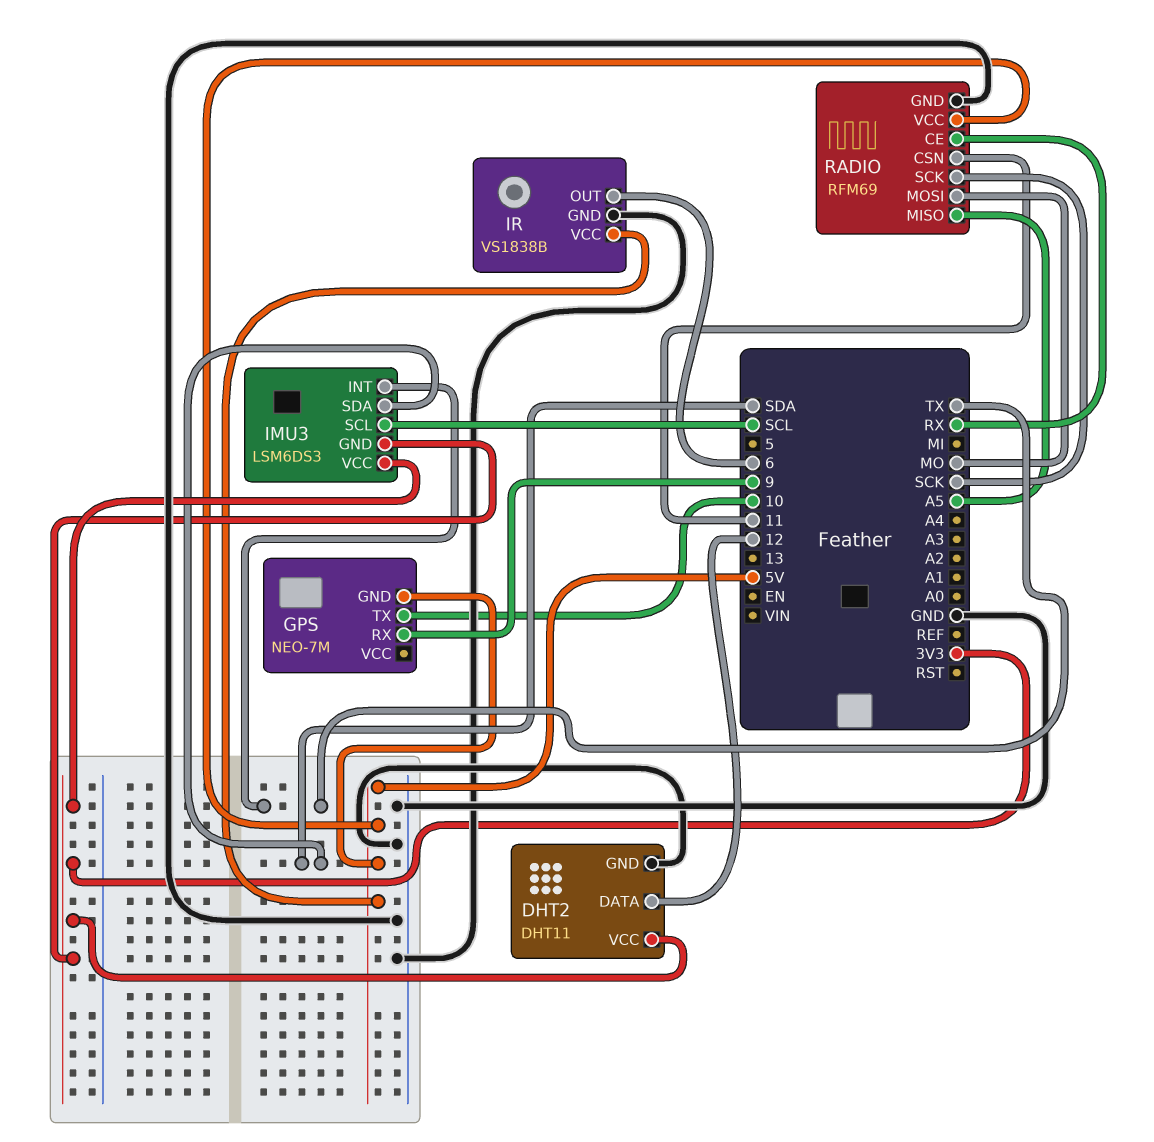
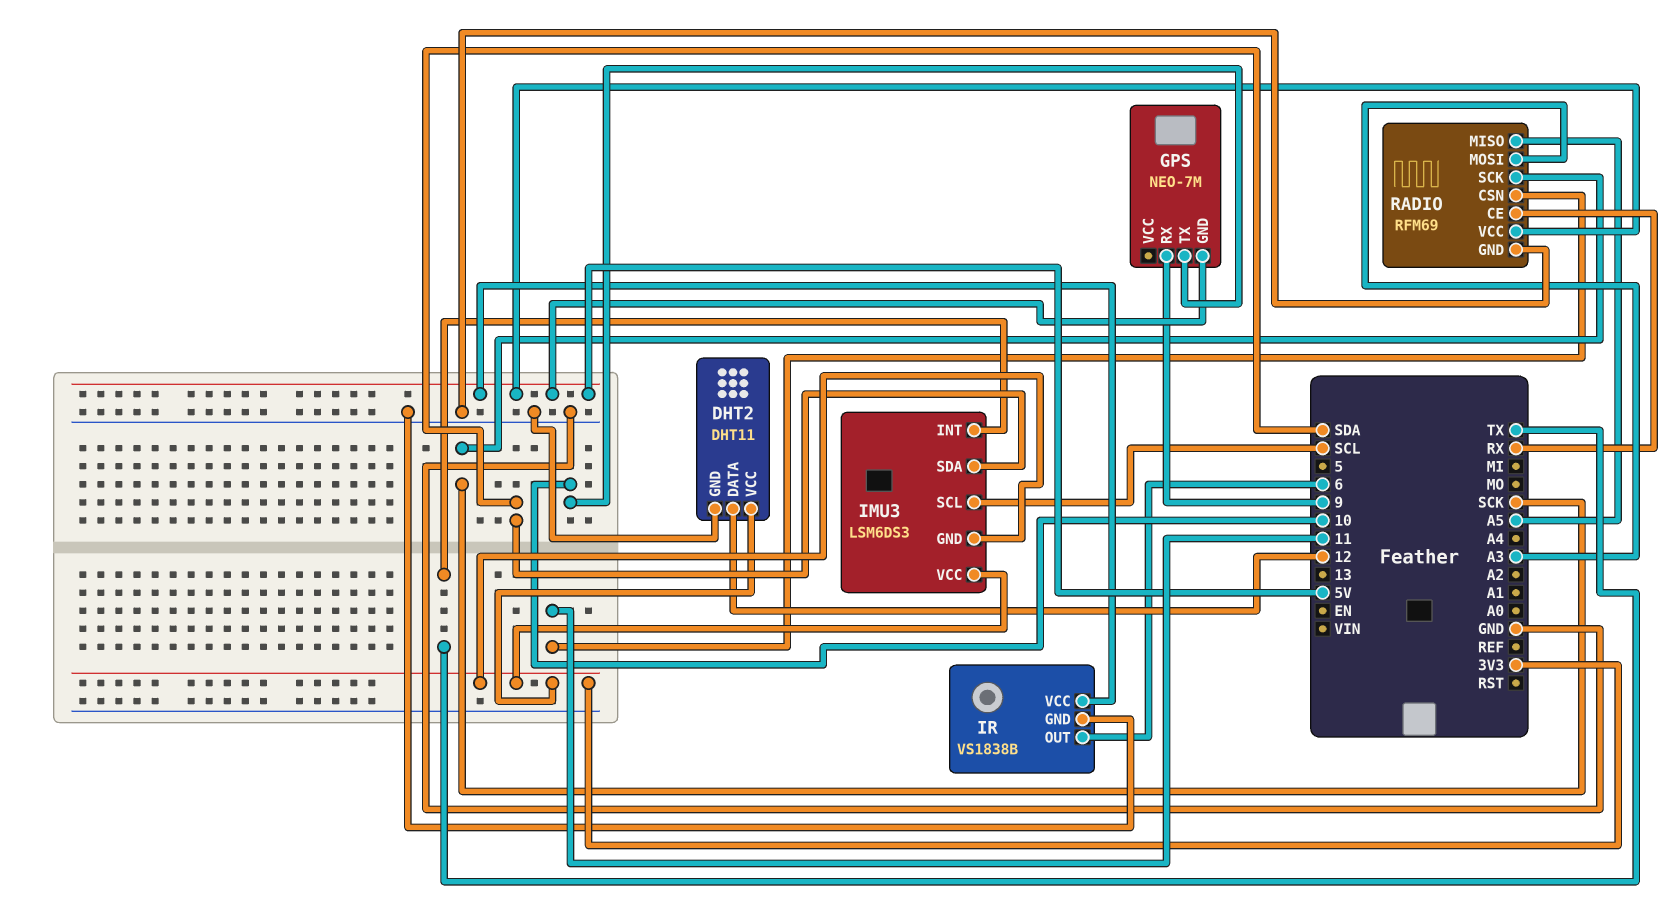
RADIO pin MOSI: MO -> A3

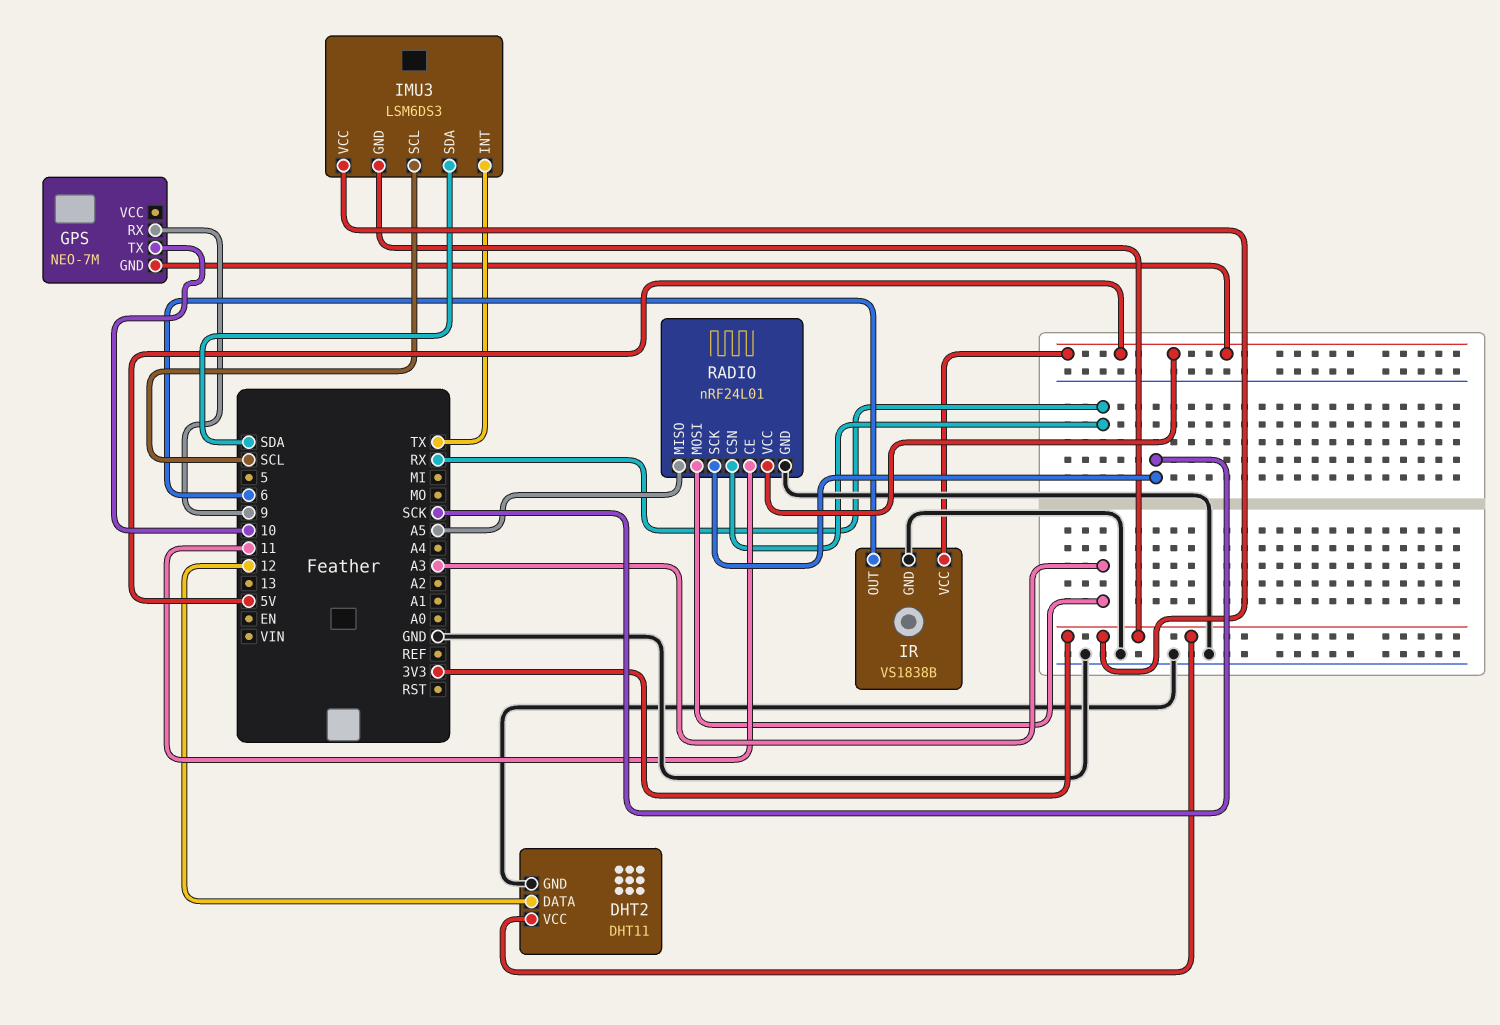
RADIO: RFM69 -> nRF24L01
RADIO pin CE: RX -> 11
RADIO pin CSN: 11 -> RX

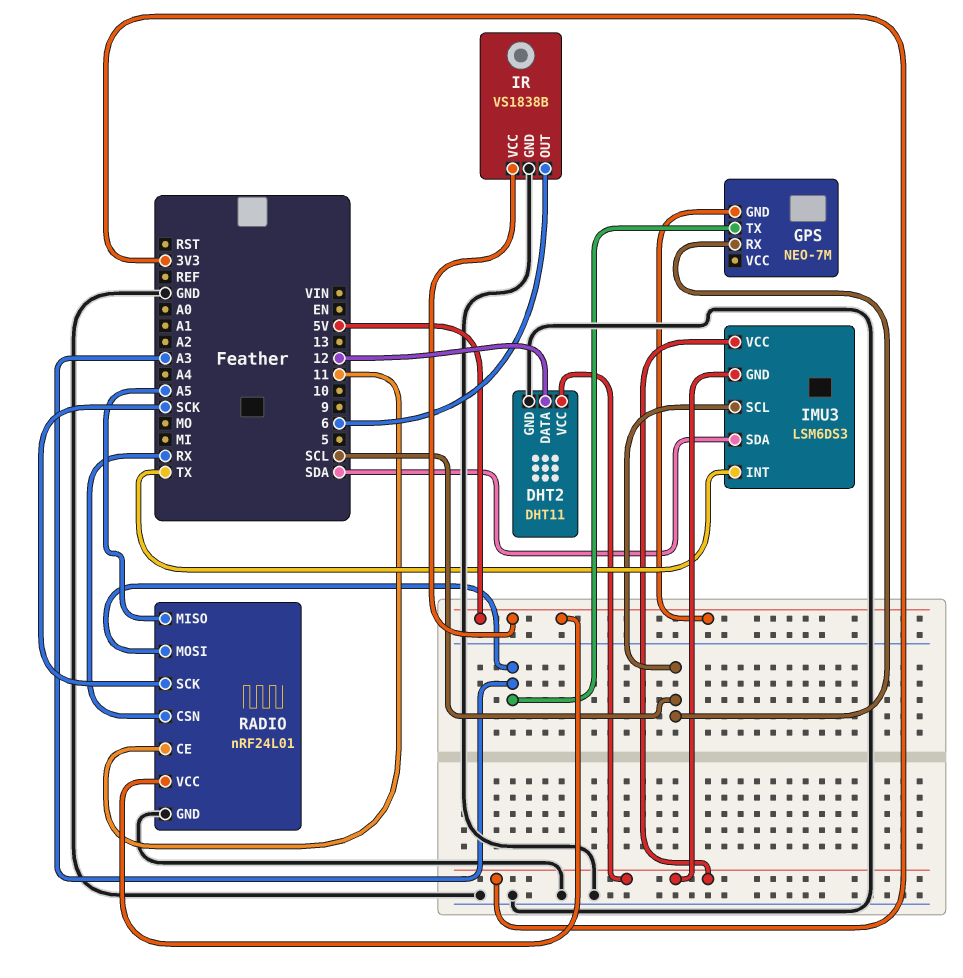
GPS pin RX: 9 -> SCL
GPS pin TX: 10 -> A3

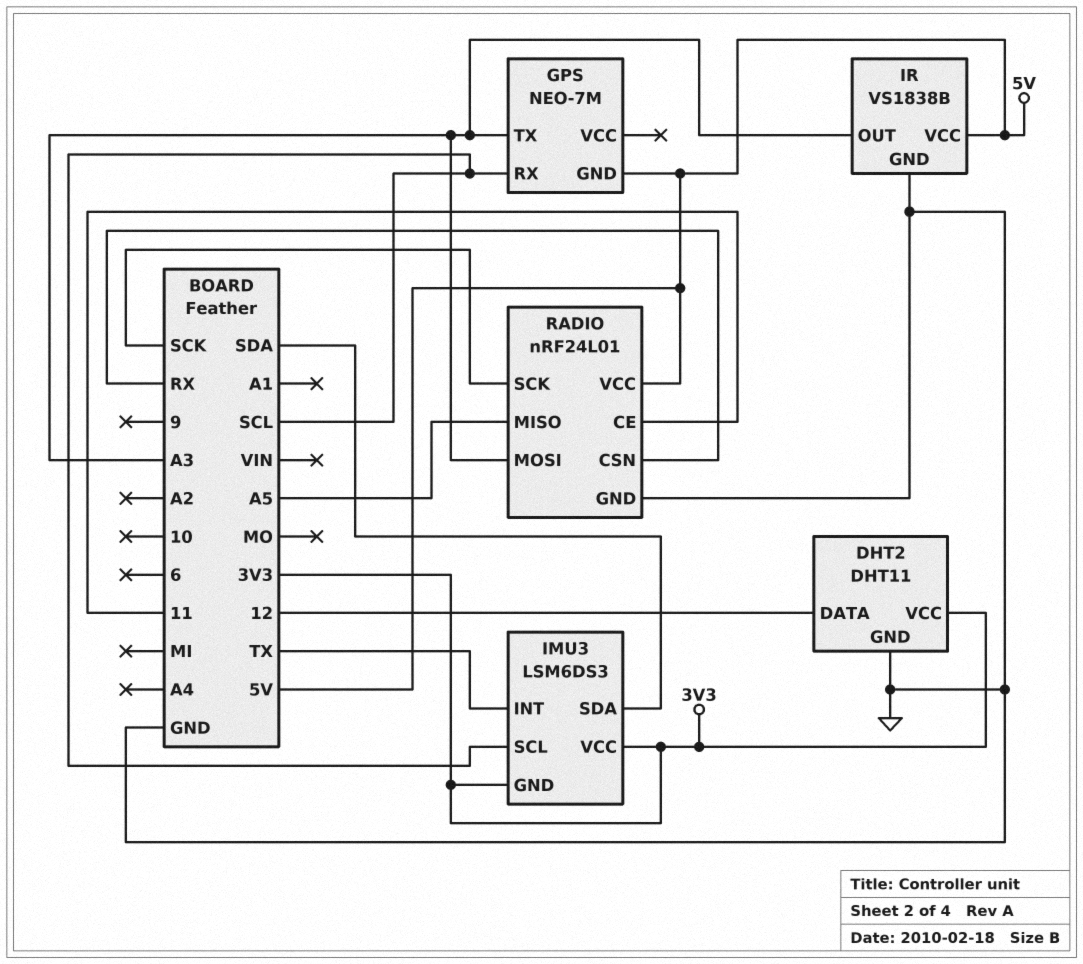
IR pin OUT: 6 -> A3

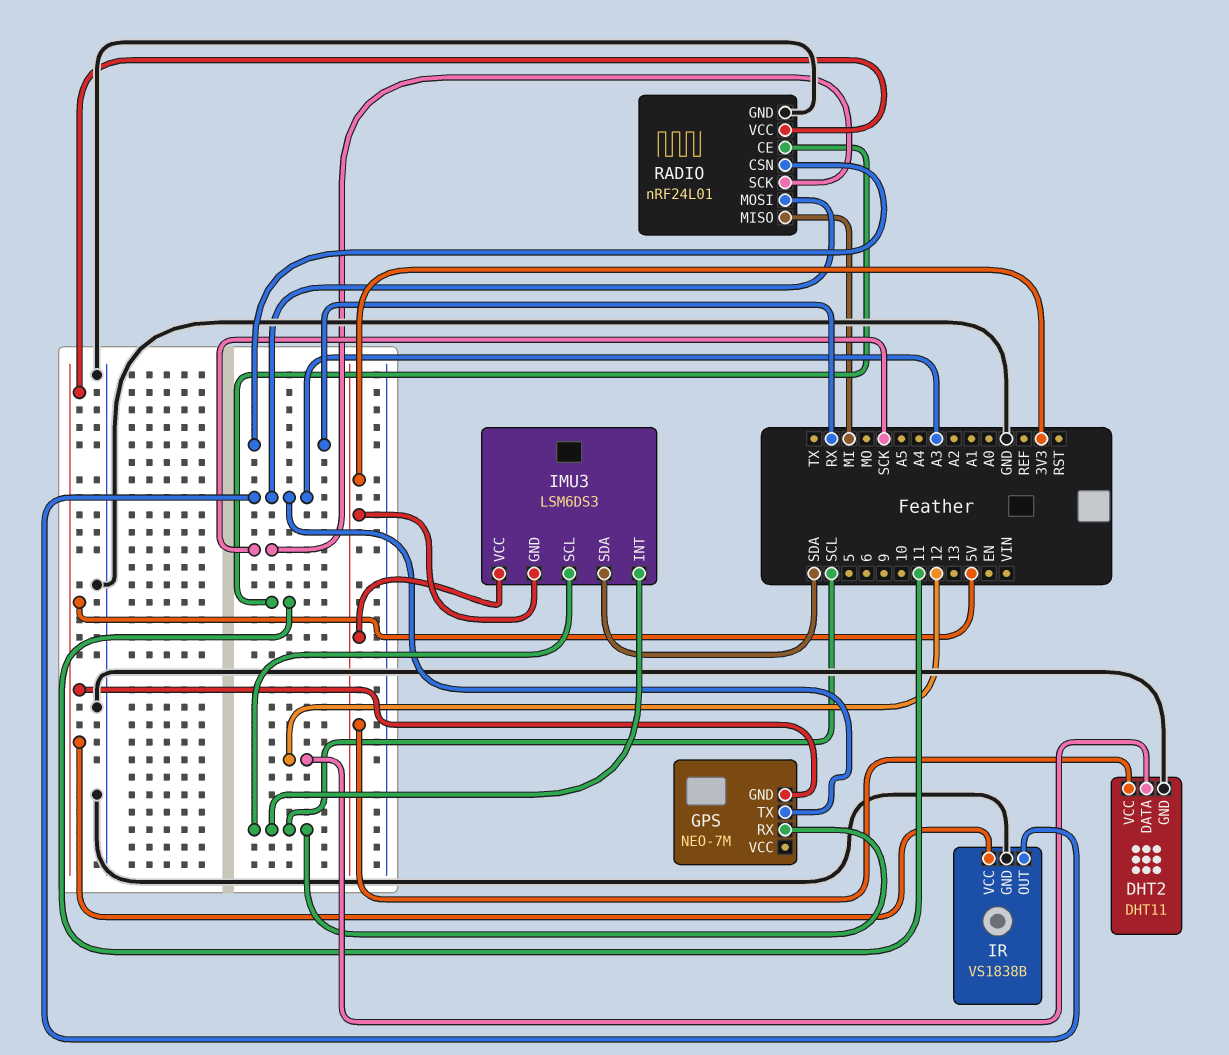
IMU3 pin INT: TX -> SCL
RADIO pin MISO: A5 -> MI

